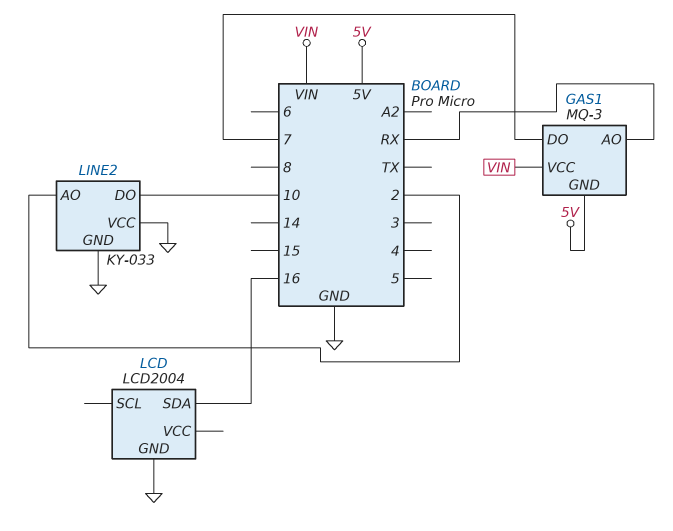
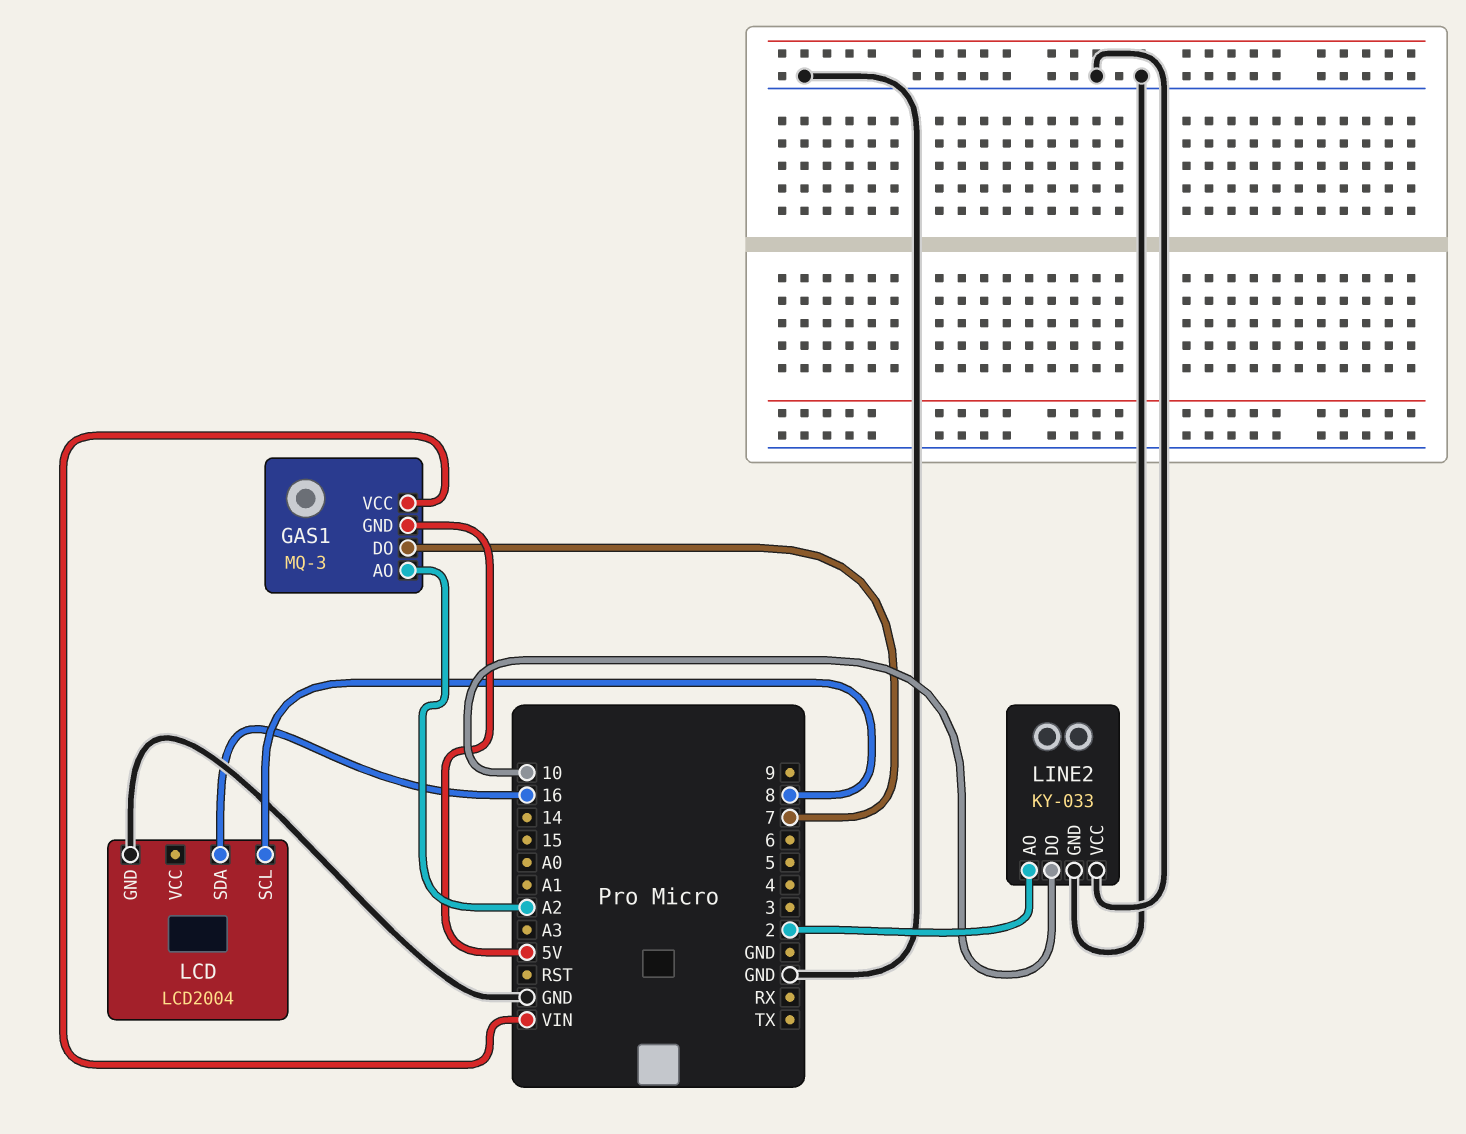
GAS1 pin AO: RX -> A2
LCD pin SCL: none -> 8

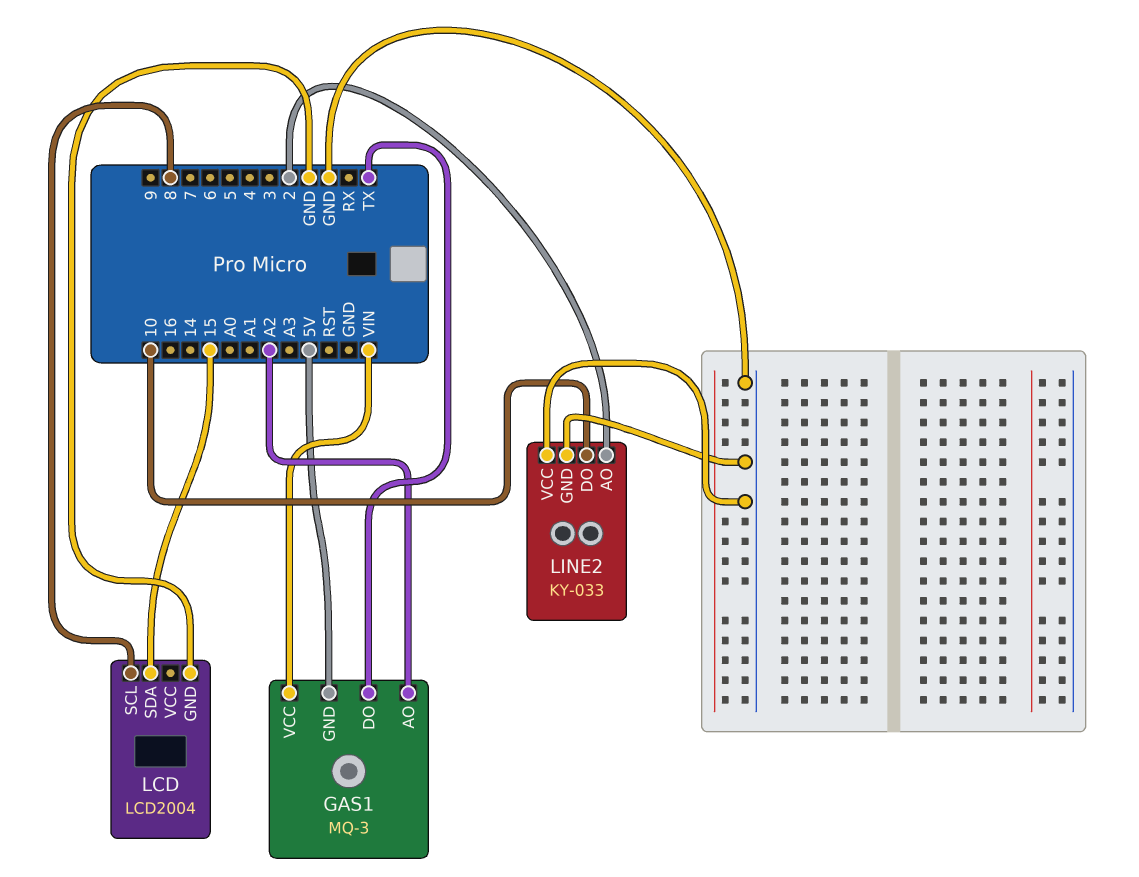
GAS1 pin DO: 7 -> TX
LCD pin SDA: 16 -> 15

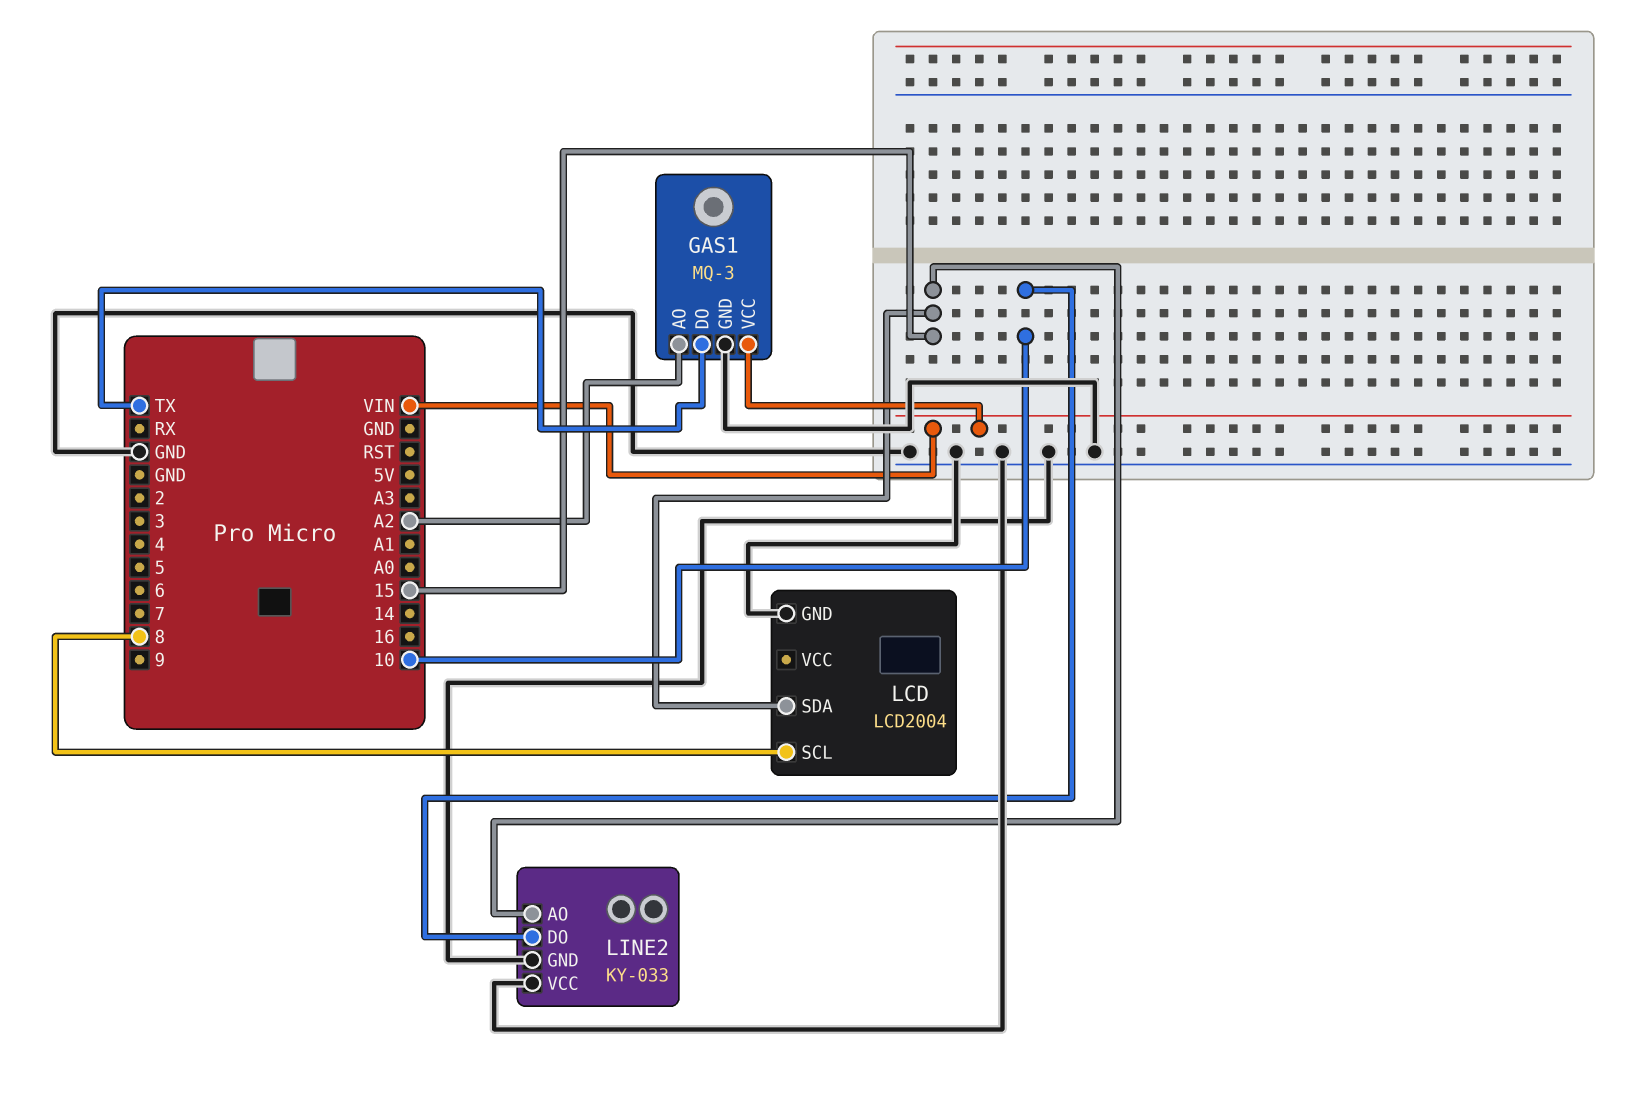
GAS1 pin GND: 5V -> GND
LINE2 pin AO: 2 -> 15

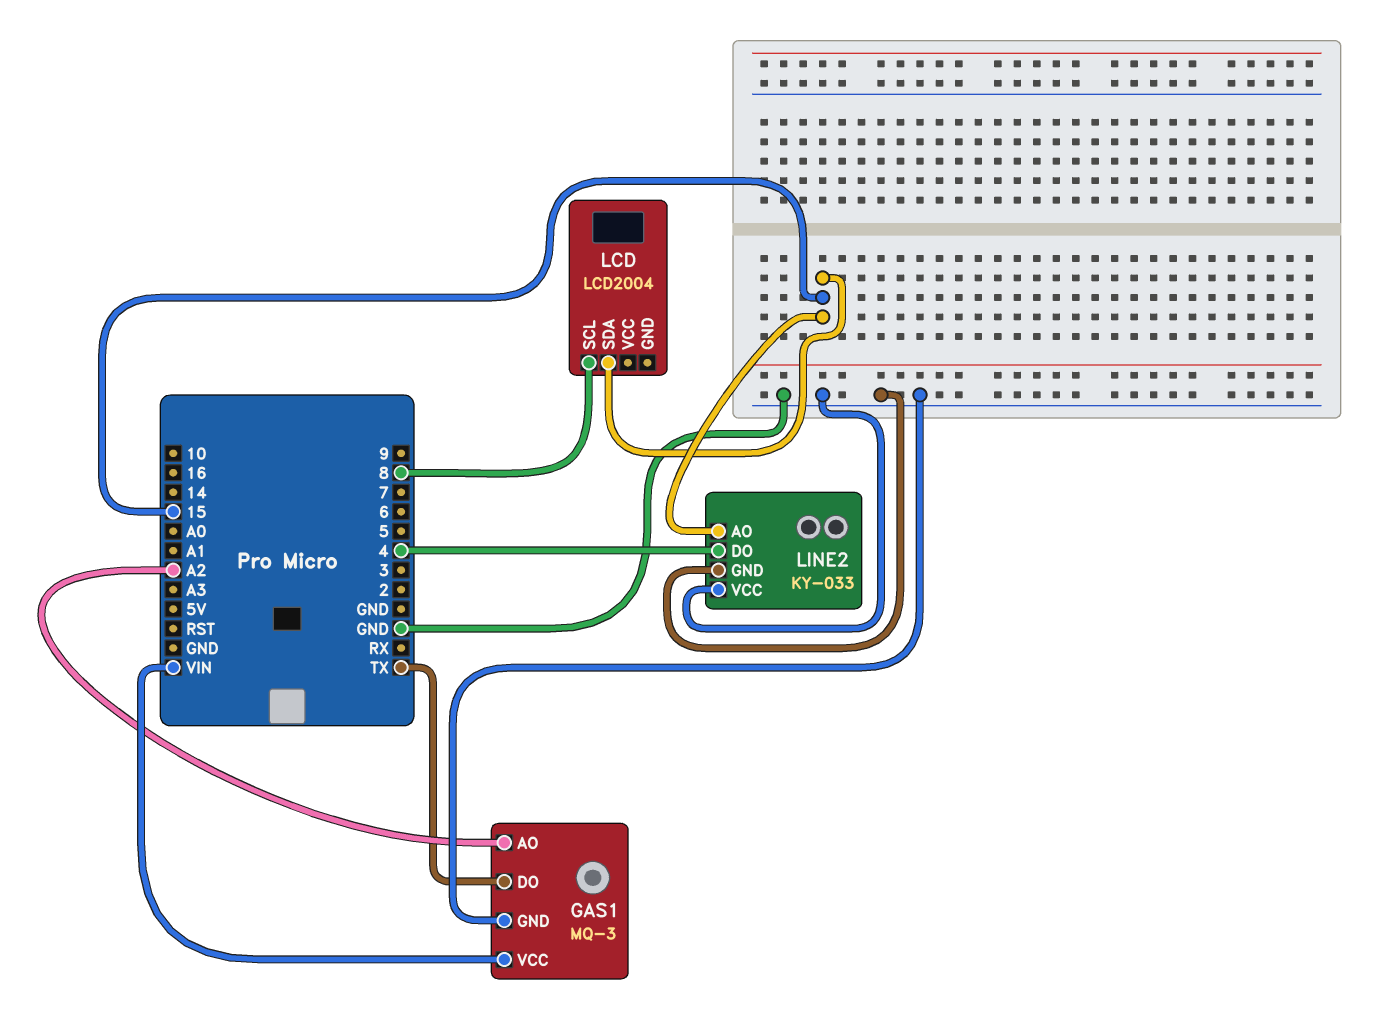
LCD pin GND: GND -> none
LINE2 pin DO: 10 -> 4

